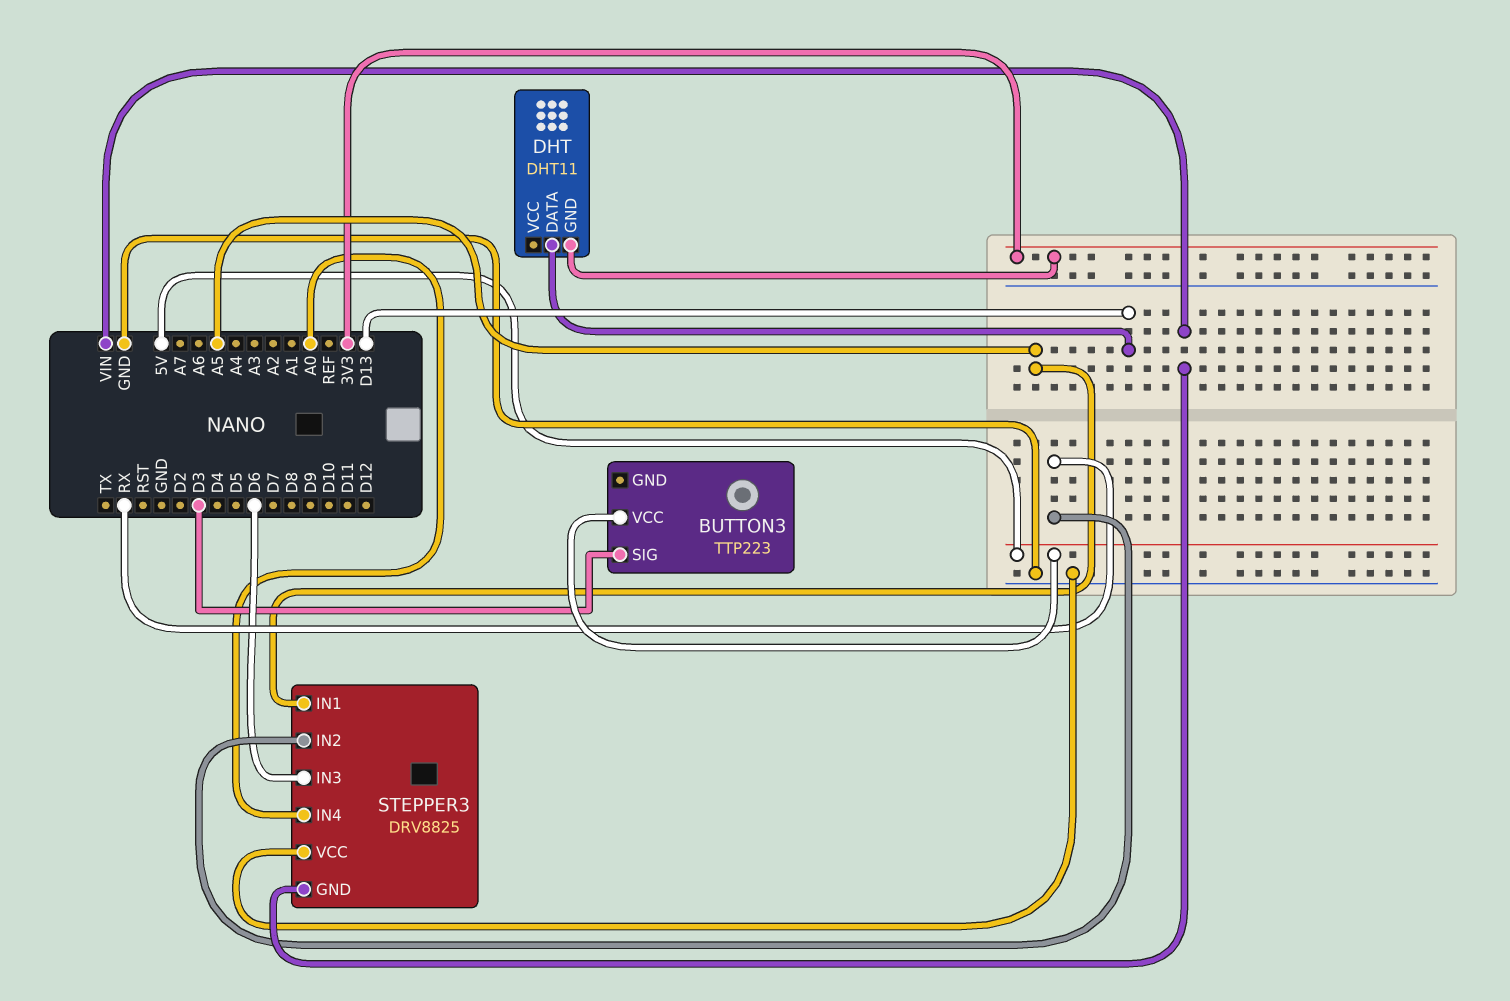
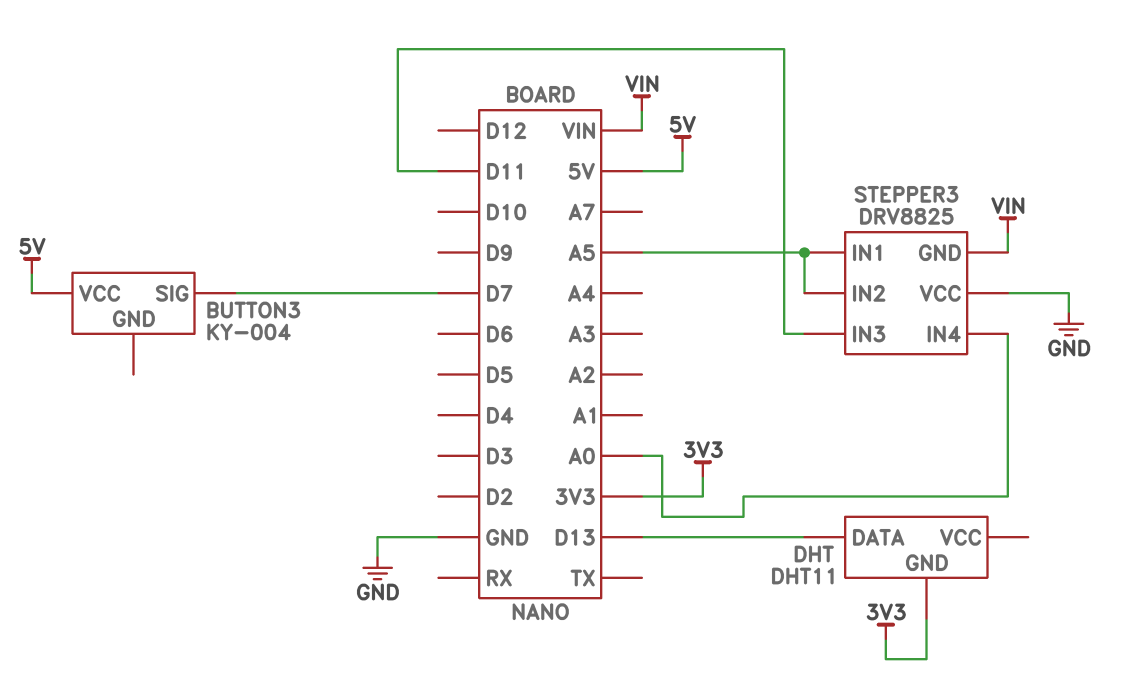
BUTTON3: TTP223 -> KY-004
BUTTON3 pin SIG: D3 -> D7
STEPPER3 pin IN2: RX -> A5
STEPPER3 pin IN3: D6 -> D11

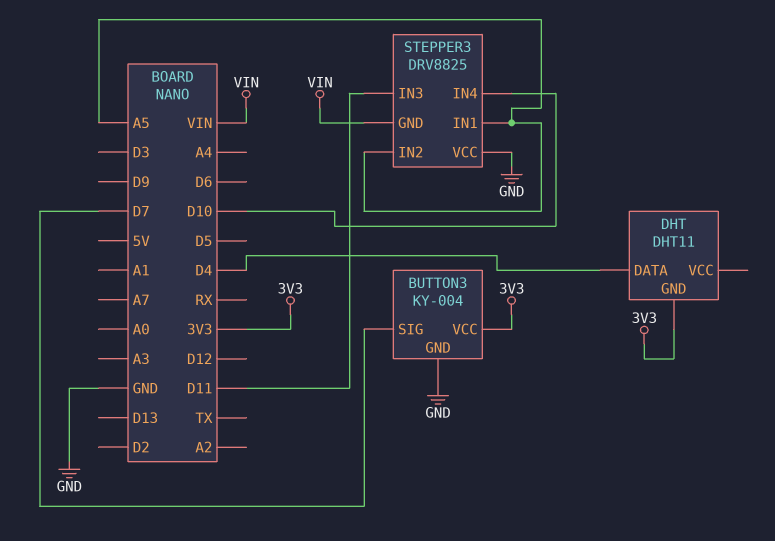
BUTTON3 pin GND: none -> GND
BUTTON3 pin VCC: 5V -> 3V3
DHT pin DATA: D13 -> D4
STEPPER3 pin IN4: A0 -> D10

